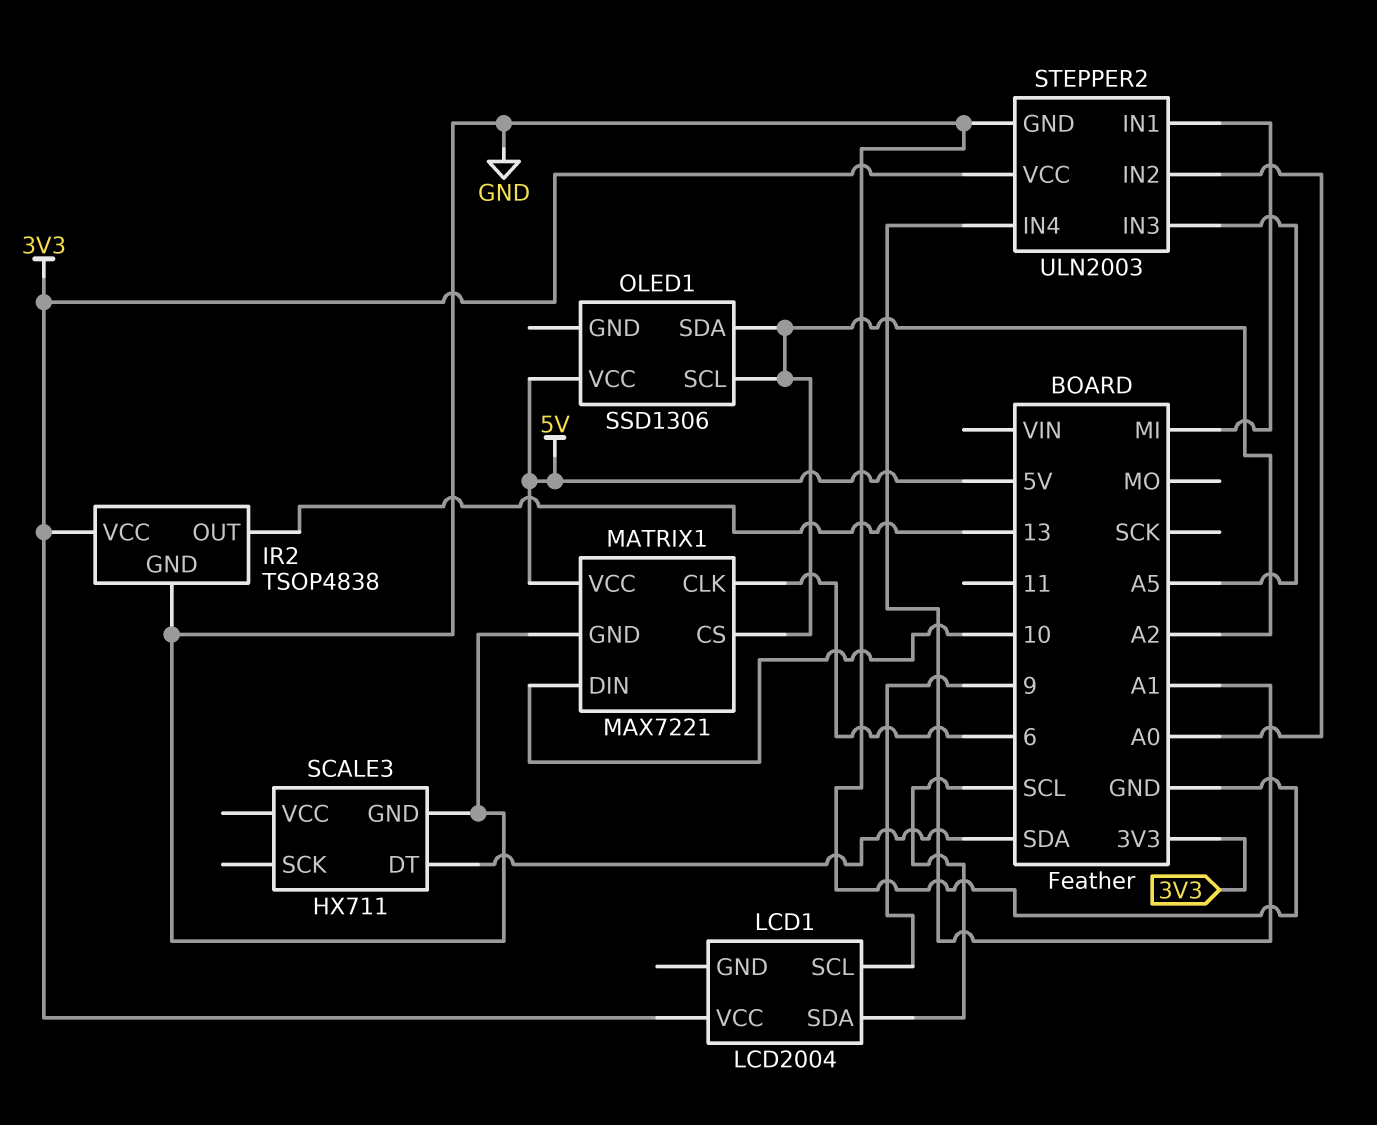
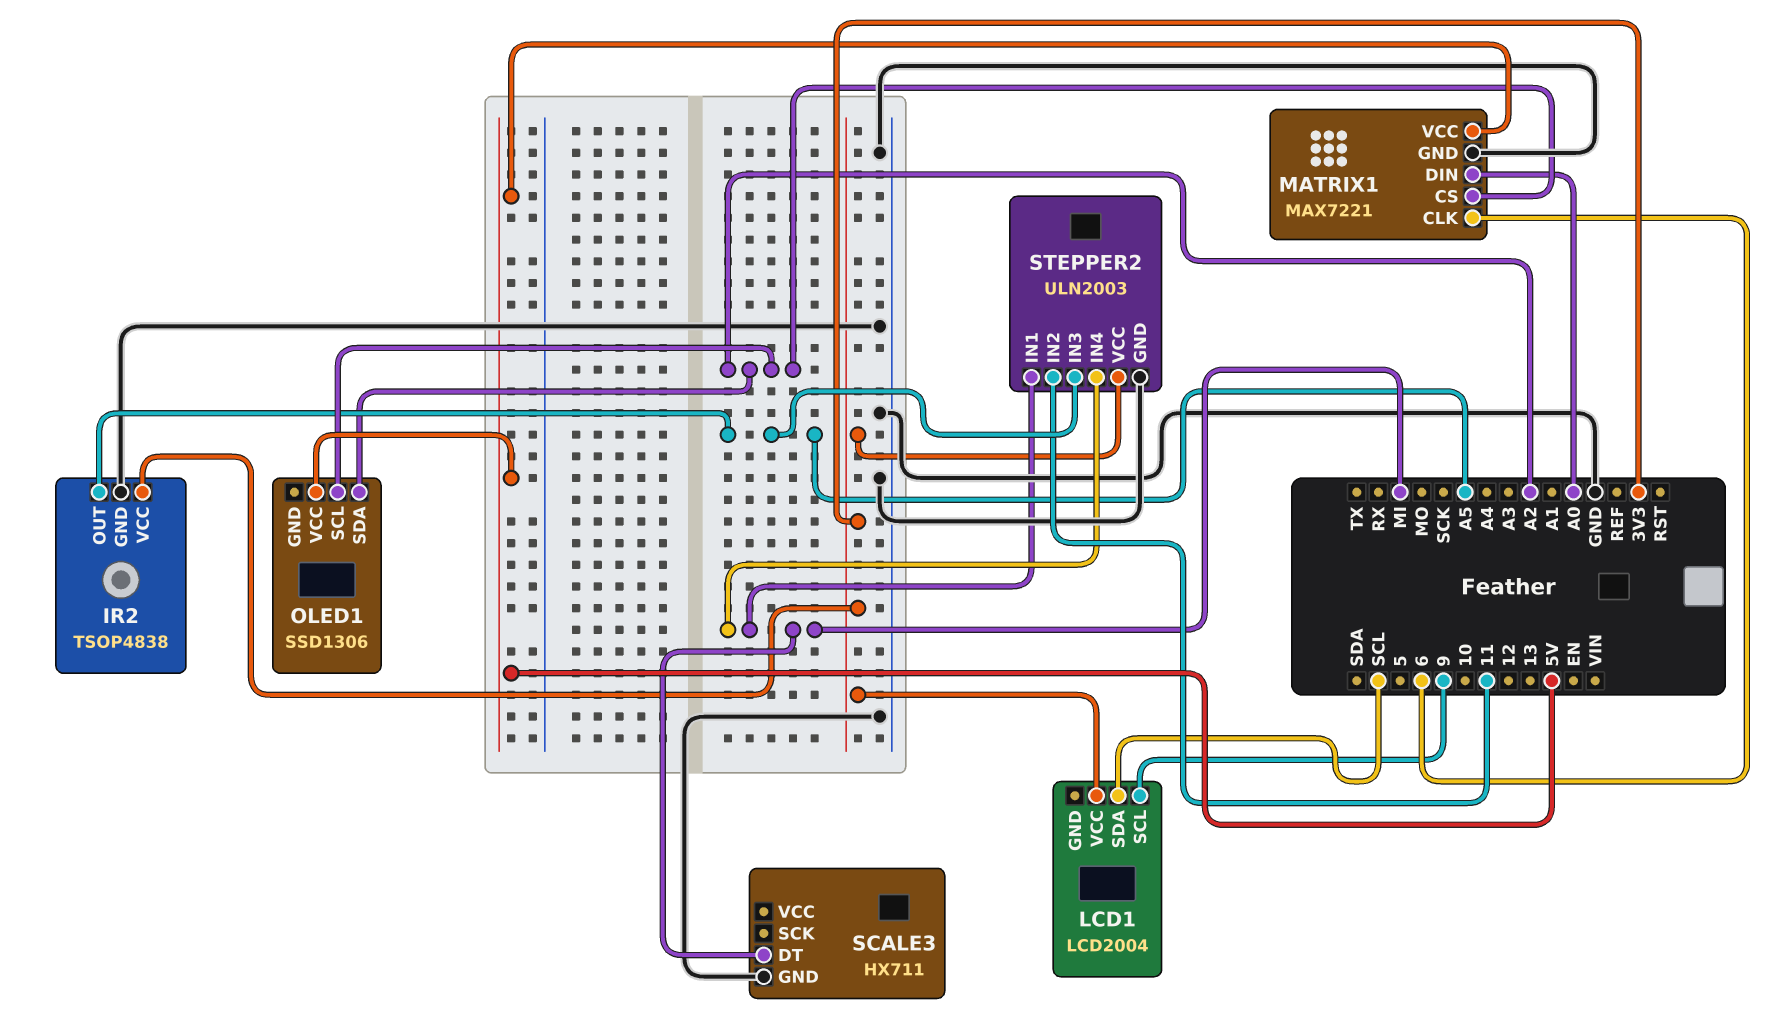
IR2 pin OUT: 13 -> A5
MATRIX1 pin DIN: 10 -> A0
SCALE3 pin DT: SDA -> MI
STEPPER2 pin IN2: A0 -> 11
STEPPER2 pin IN4: A1 -> MI

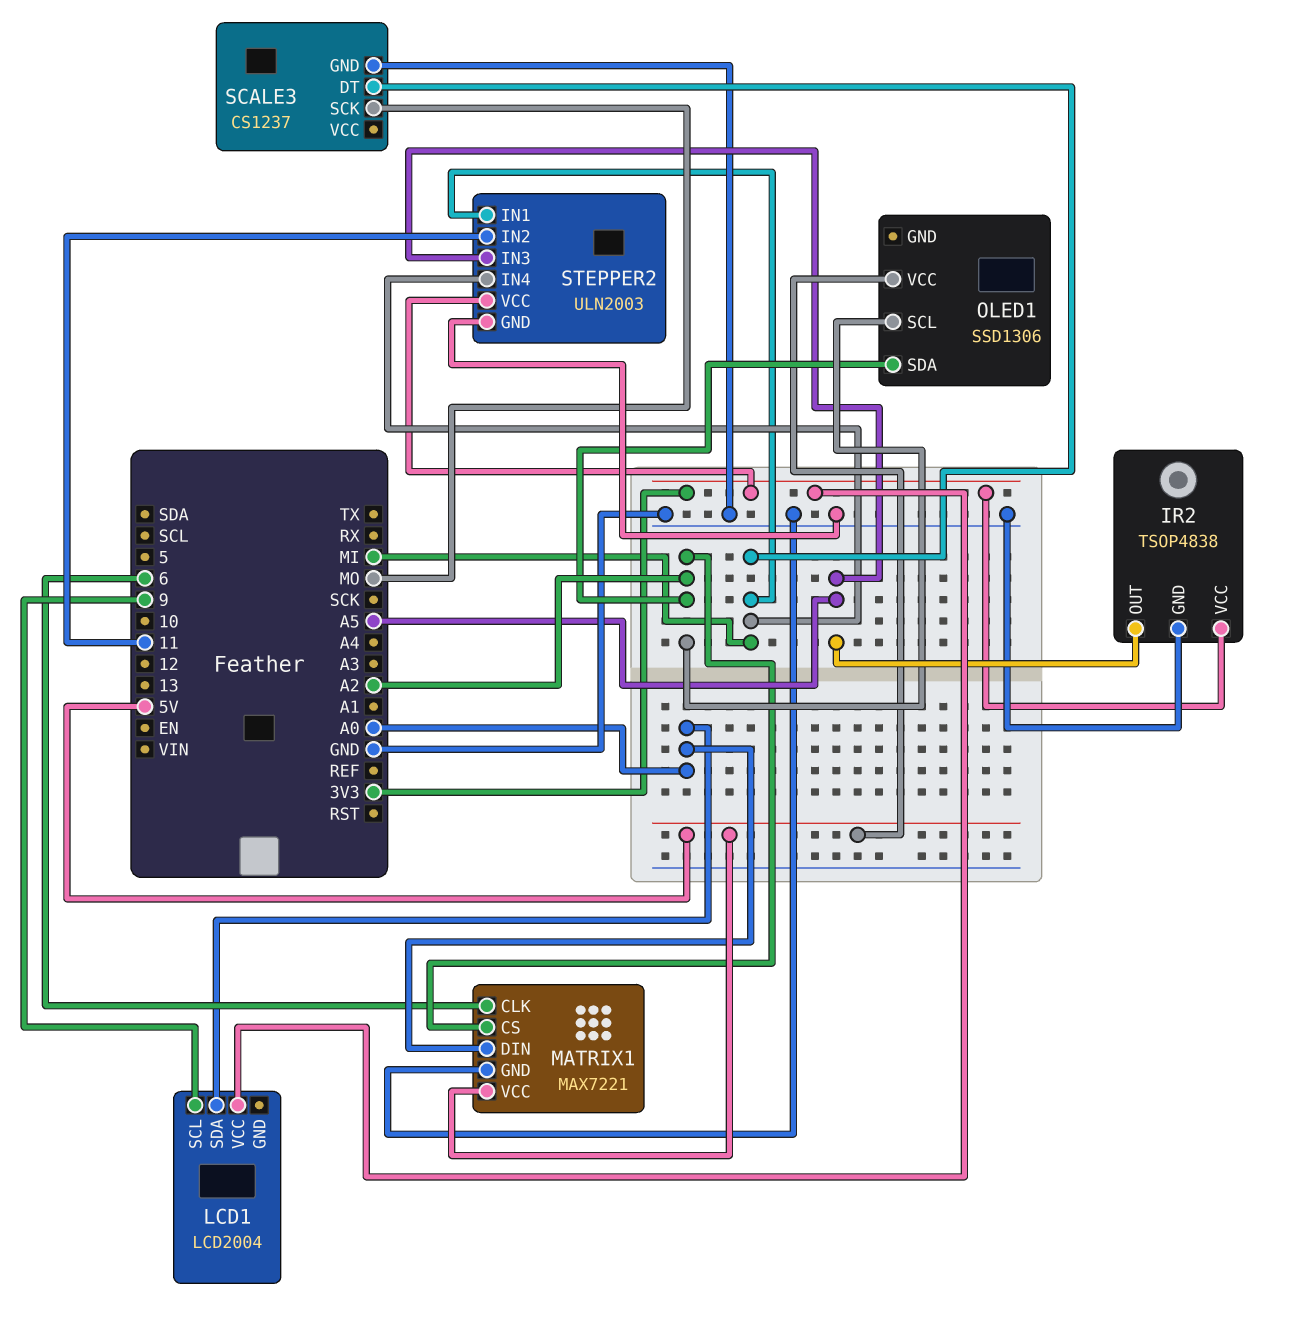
LCD1 pin SDA: SCL -> A0
SCALE3: HX711 -> CS1237
SCALE3 pin SCK: none -> MO

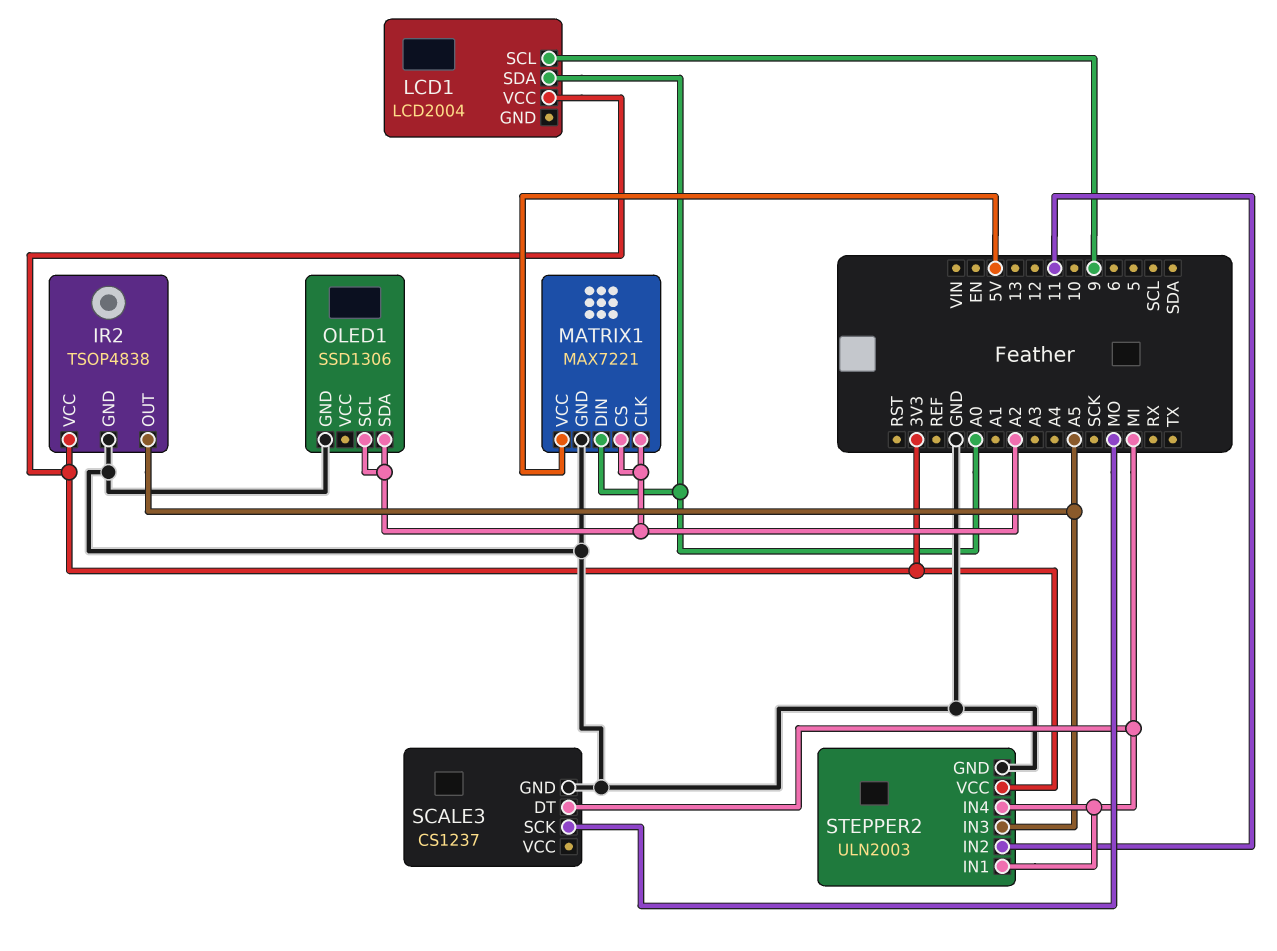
MATRIX1 pin CLK: 6 -> A2
OLED1 pin GND: none -> GND
OLED1 pin VCC: 5V -> none

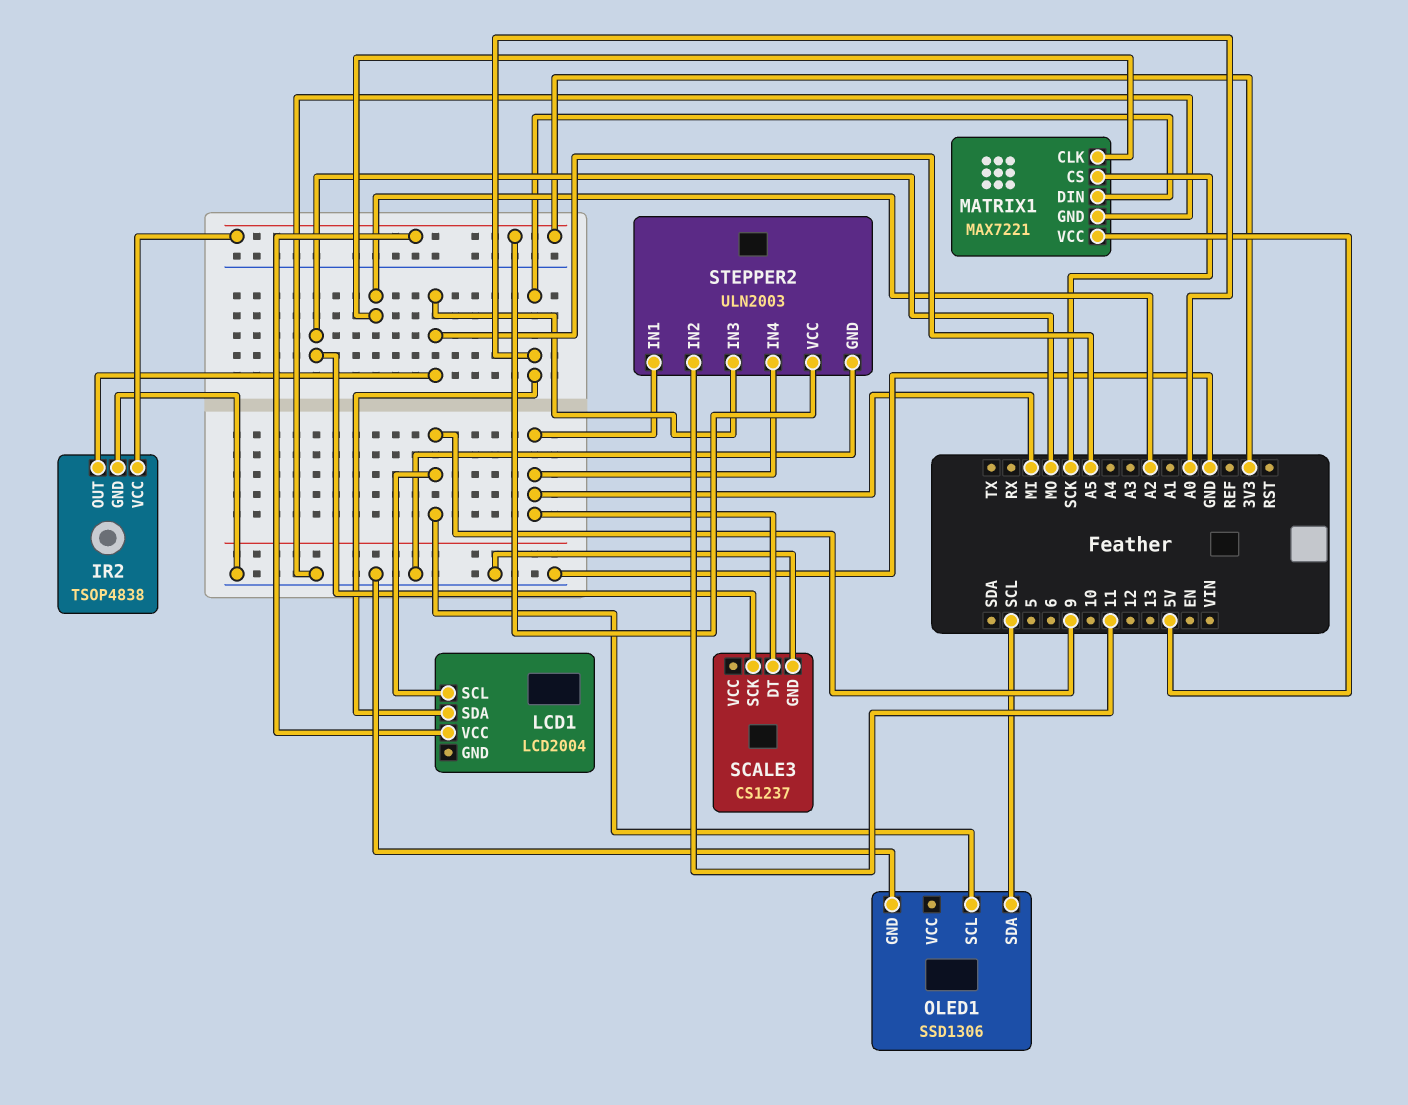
MATRIX1 pin CS: A2 -> SCK
OLED1 pin SCL: A2 -> 9
OLED1 pin SDA: A2 -> SCL

